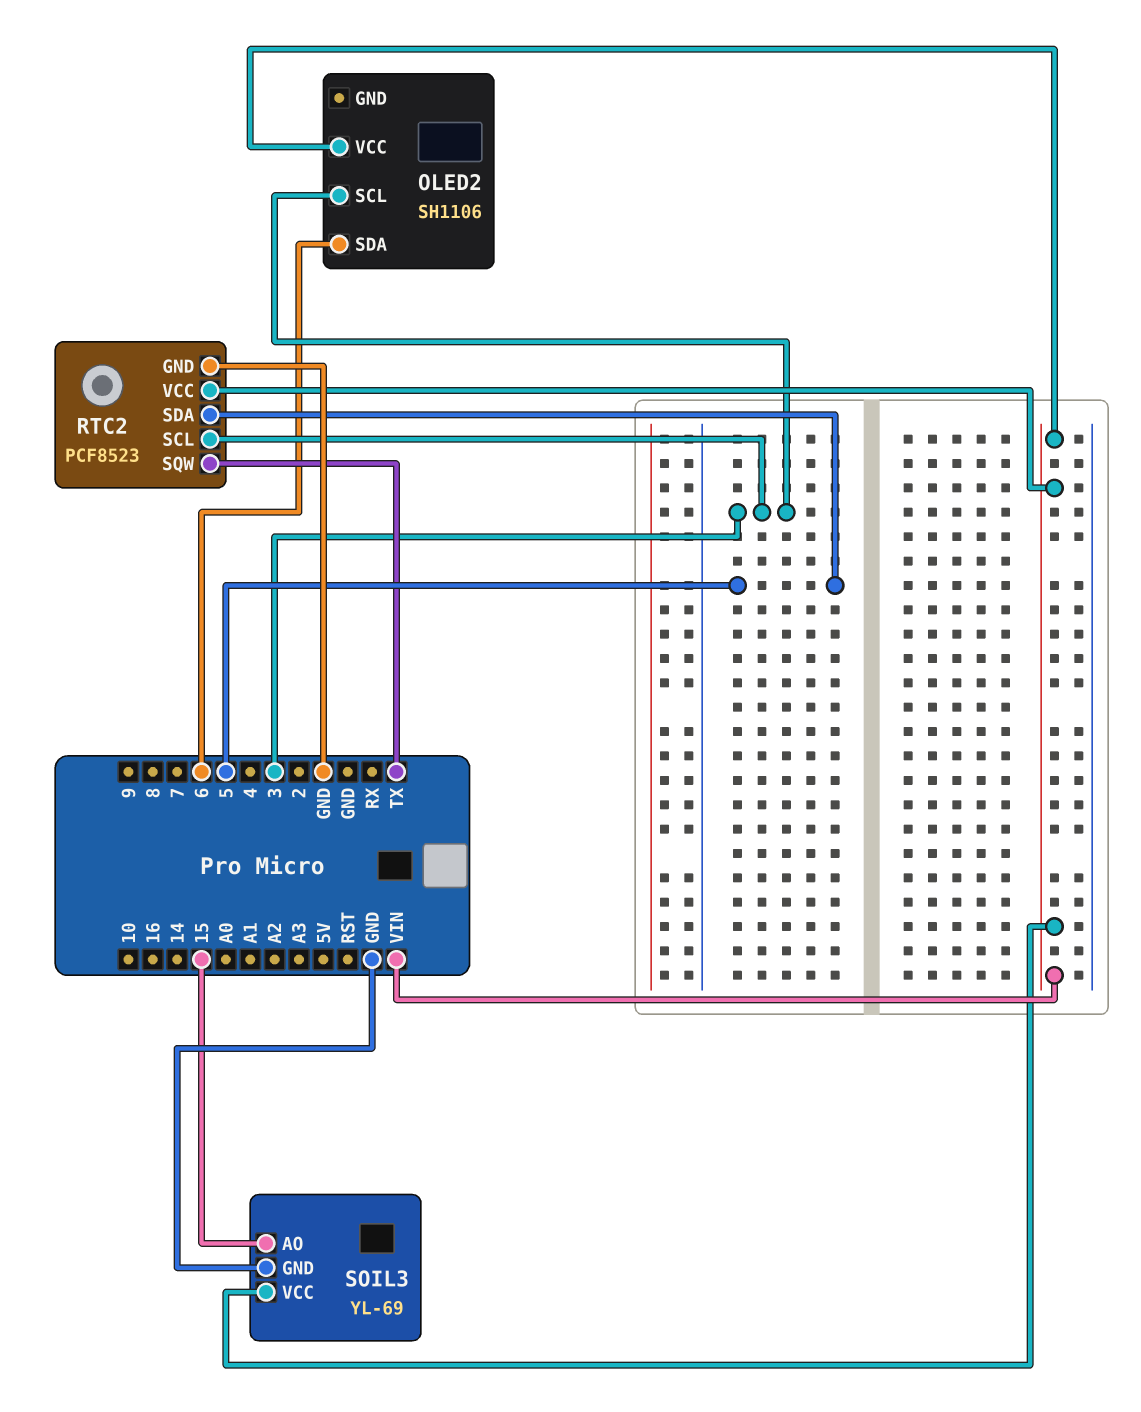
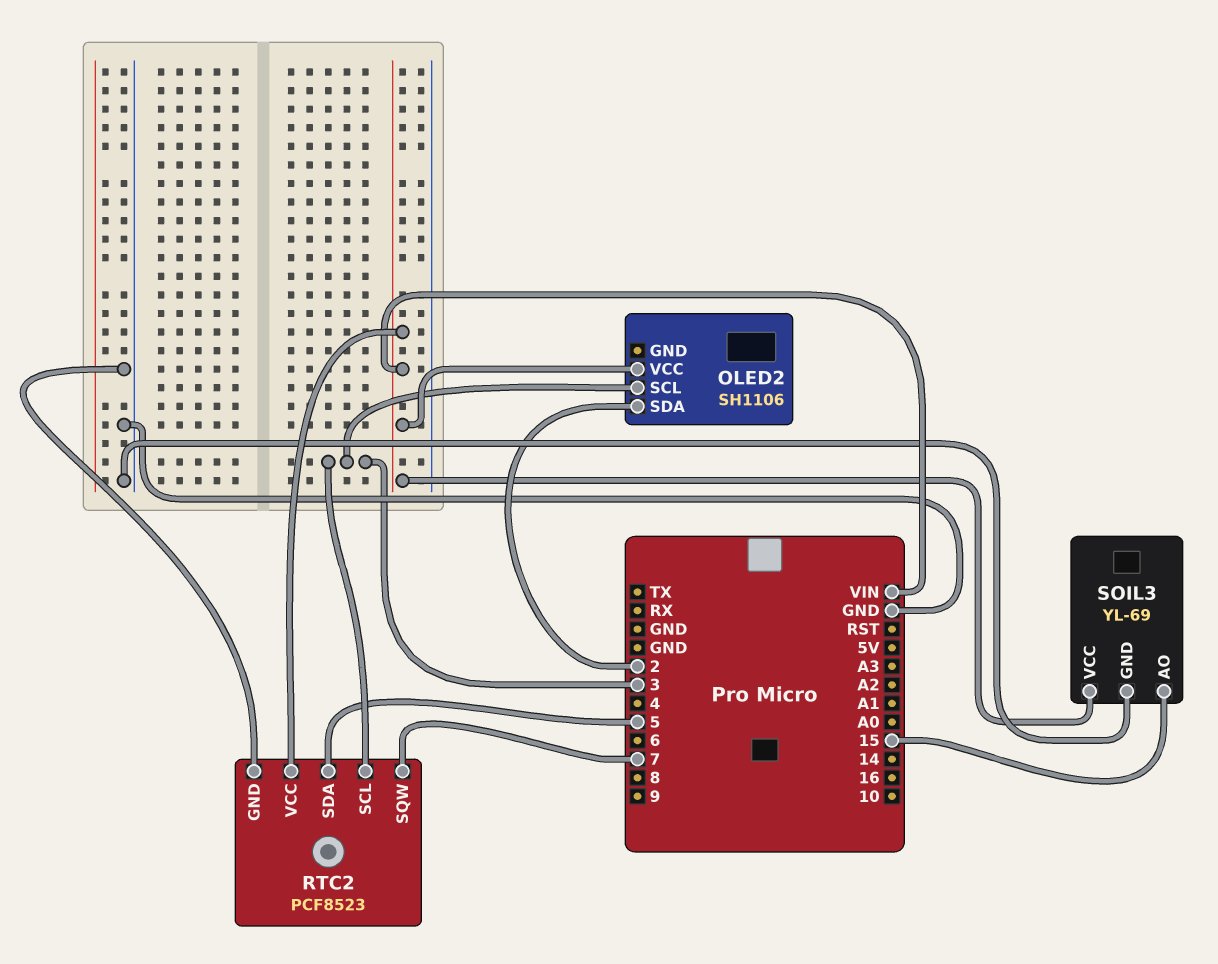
OLED2 pin SDA: 6 -> 2
RTC2 pin SQW: TX -> 7

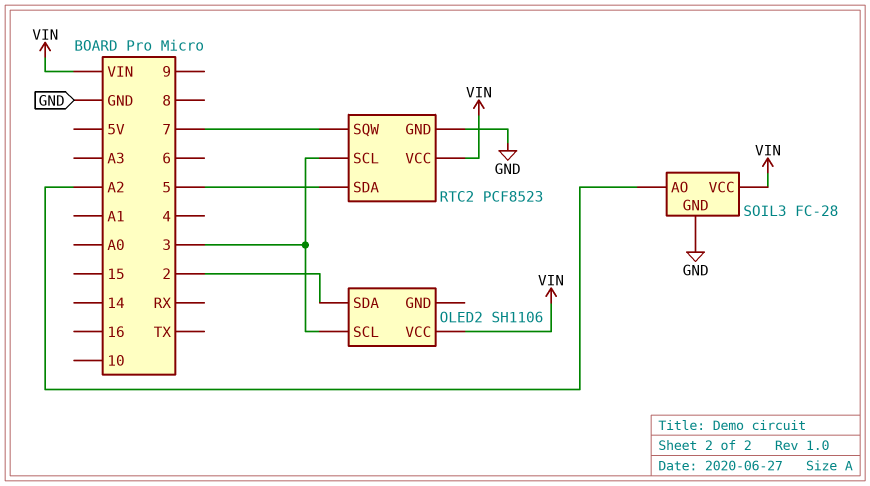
SOIL3: YL-69 -> FC-28
SOIL3 pin AO: 15 -> A2

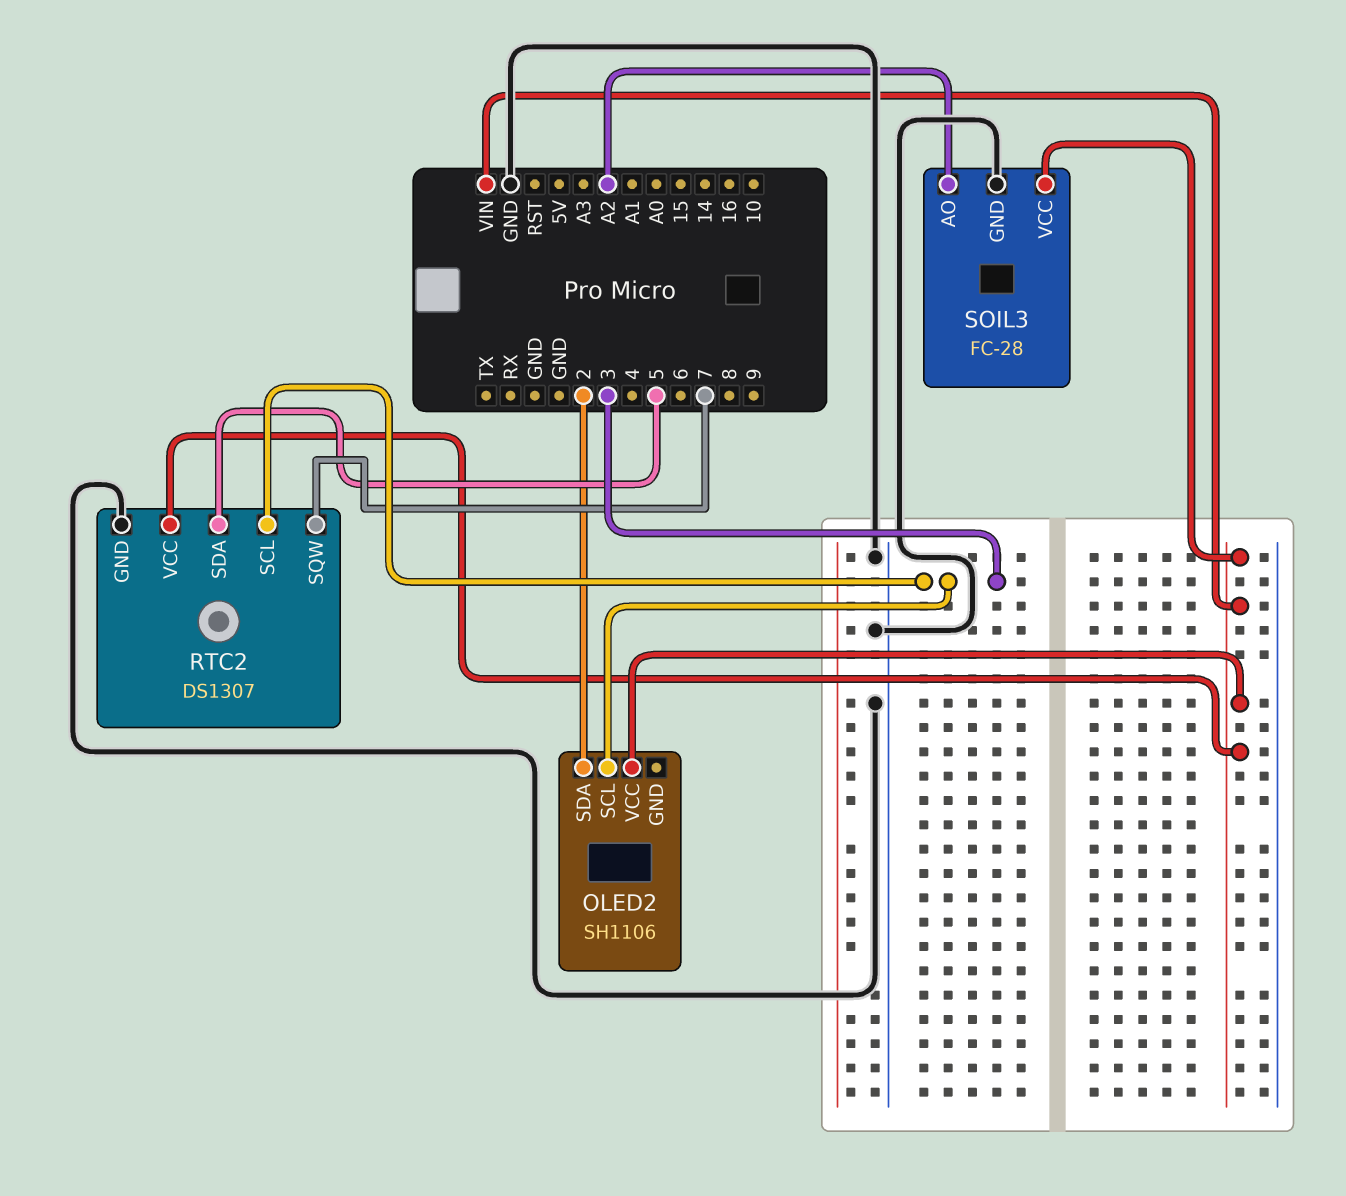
RTC2: PCF8523 -> DS1307

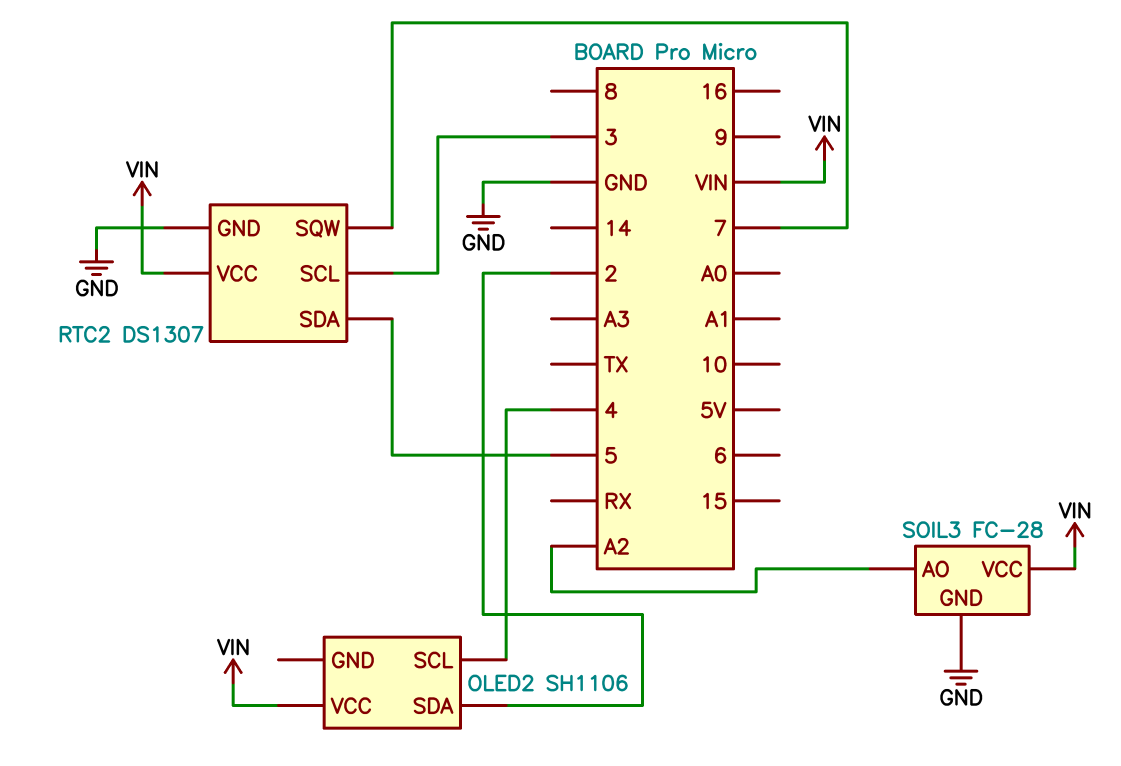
OLED2 pin SCL: 3 -> 4

